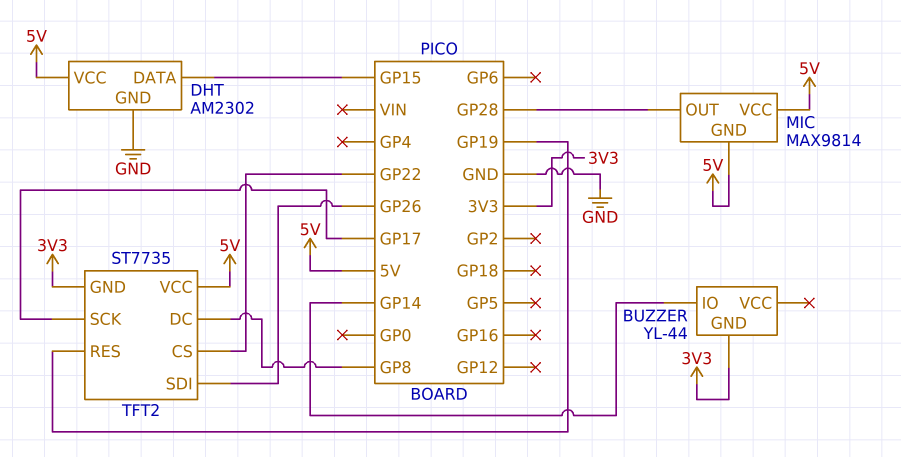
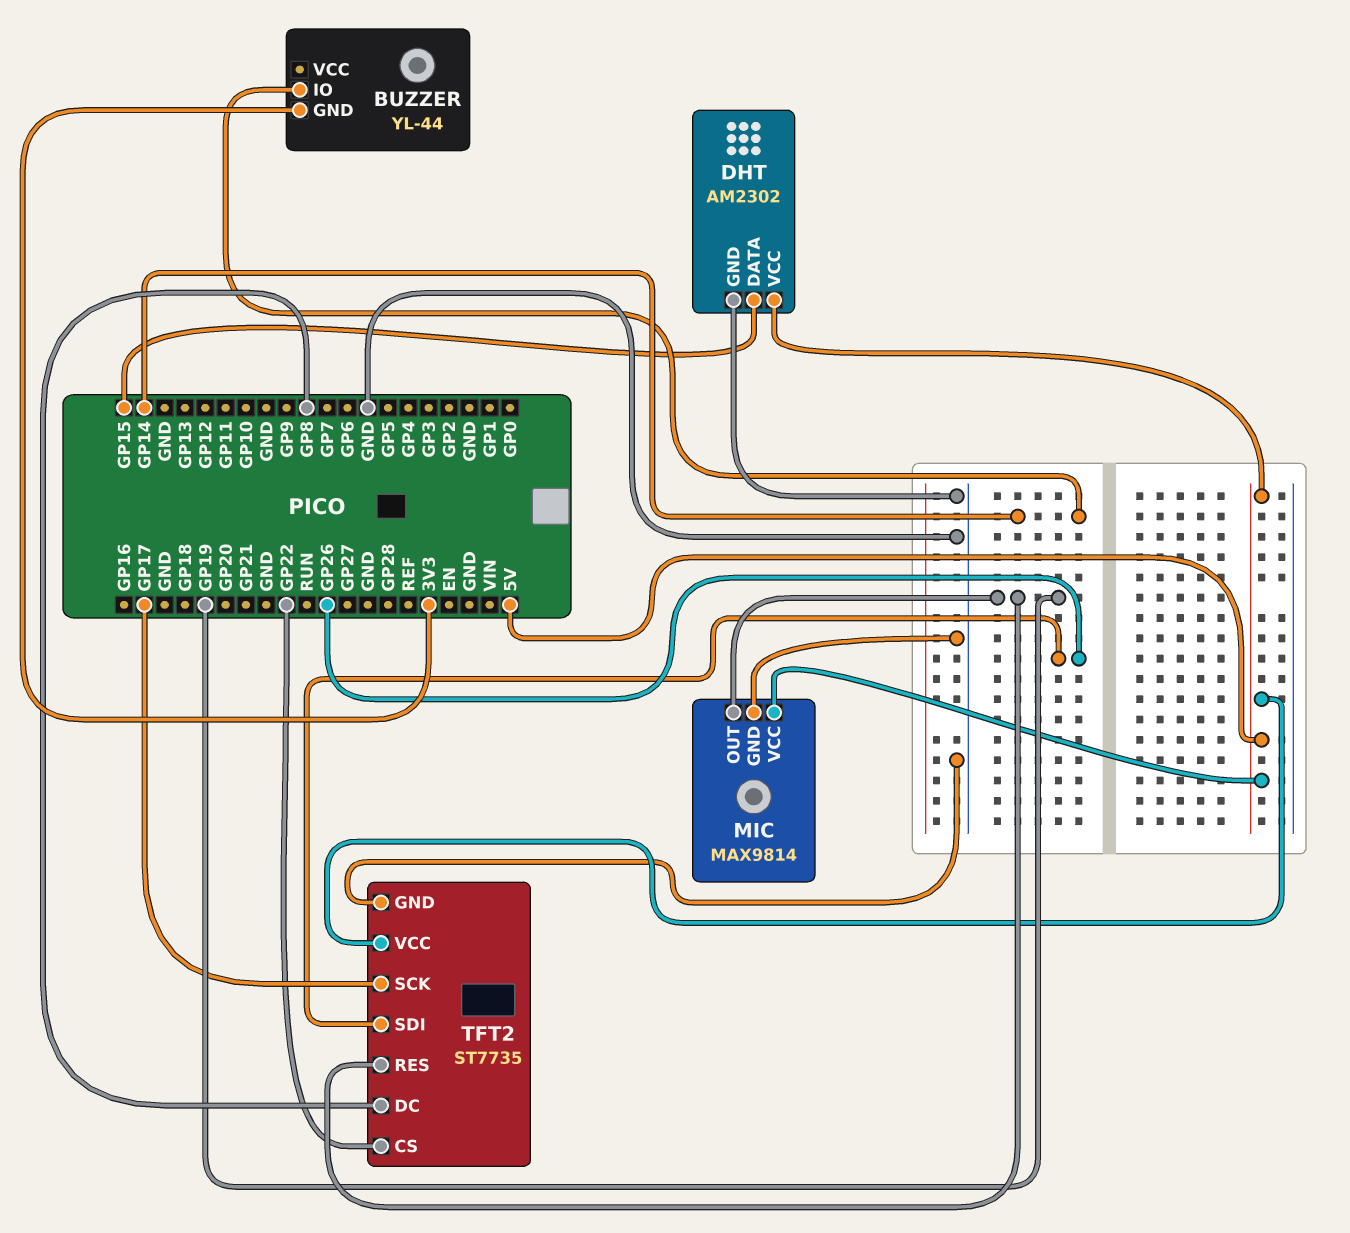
MIC pin GND: 5V -> GND
MIC pin OUT: GP28 -> GP19
TFT2 pin GND: 3V3 -> GND

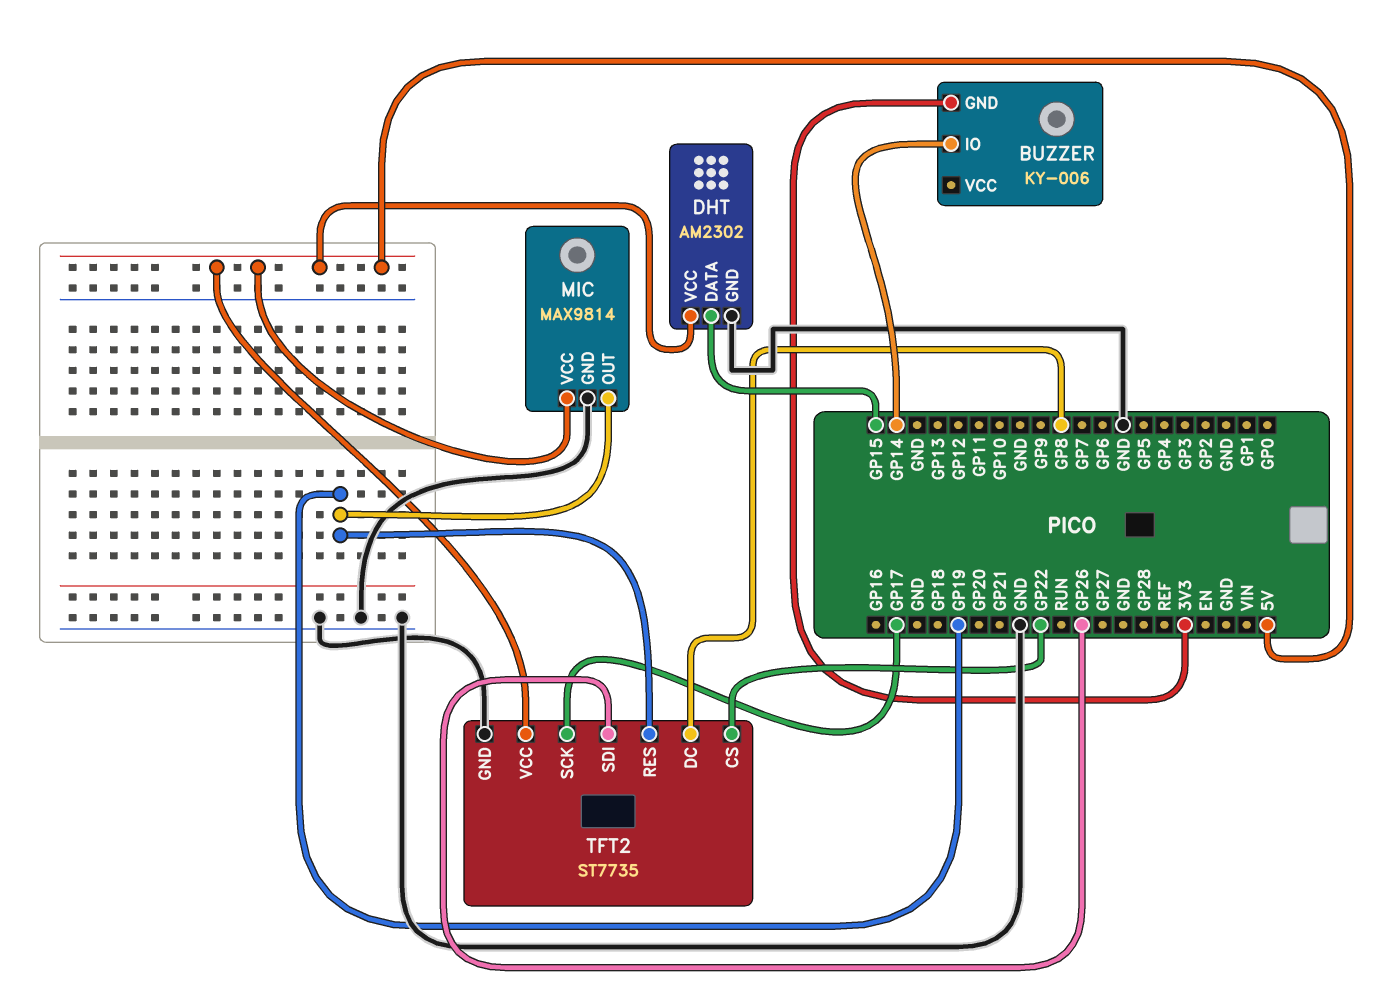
BUZZER: YL-44 -> KY-006

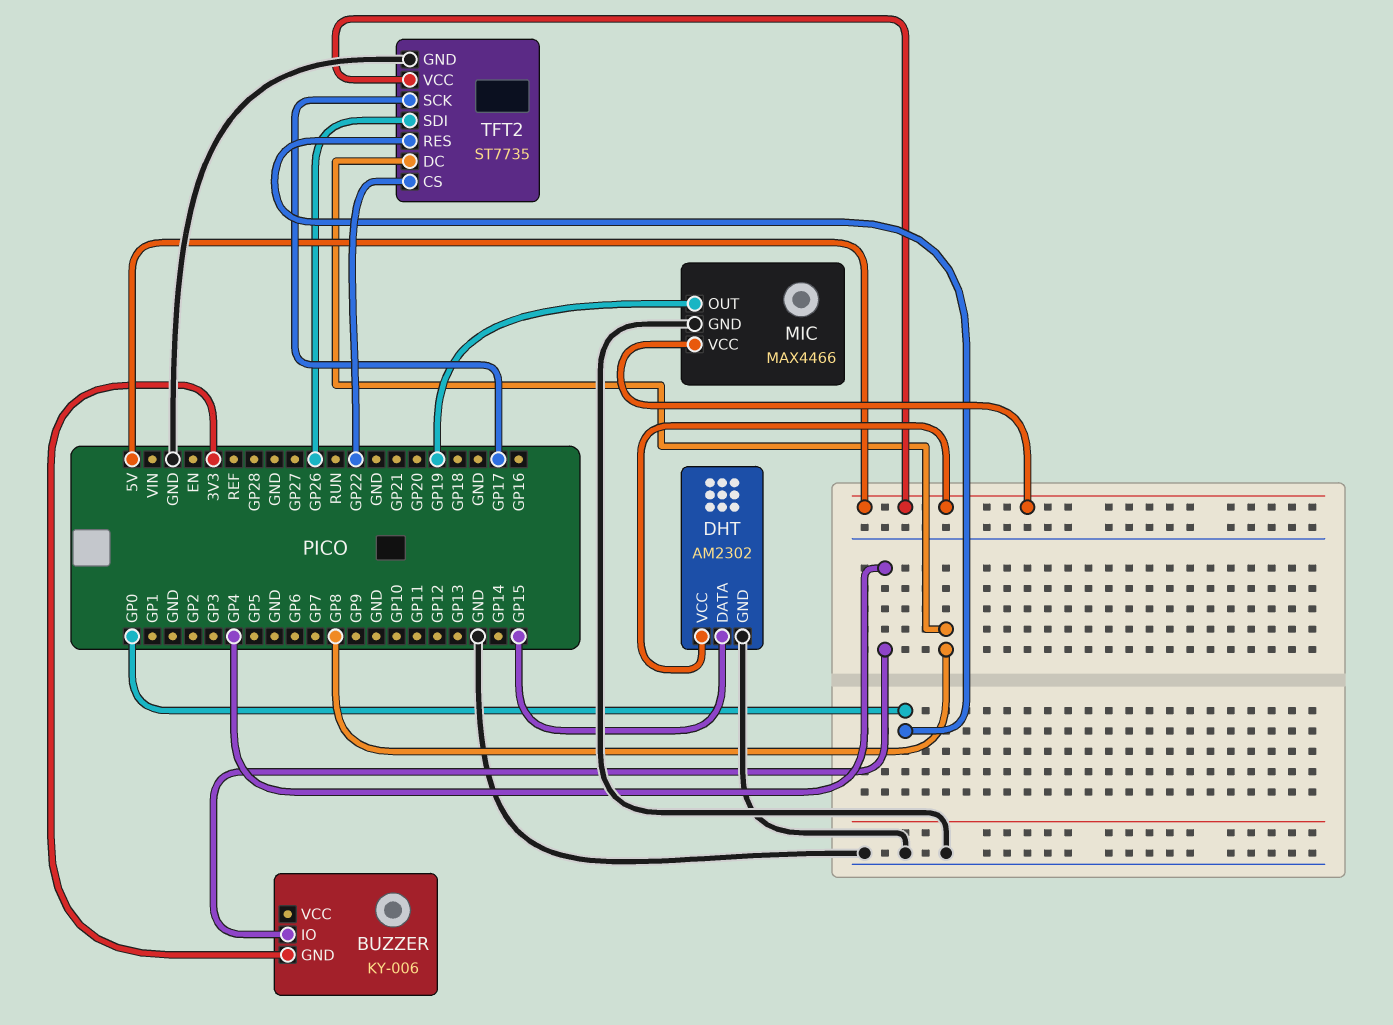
BUZZER pin IO: GP14 -> GP4
MIC: MAX9814 -> MAX4466
TFT2 pin RES: GP19 -> GP0

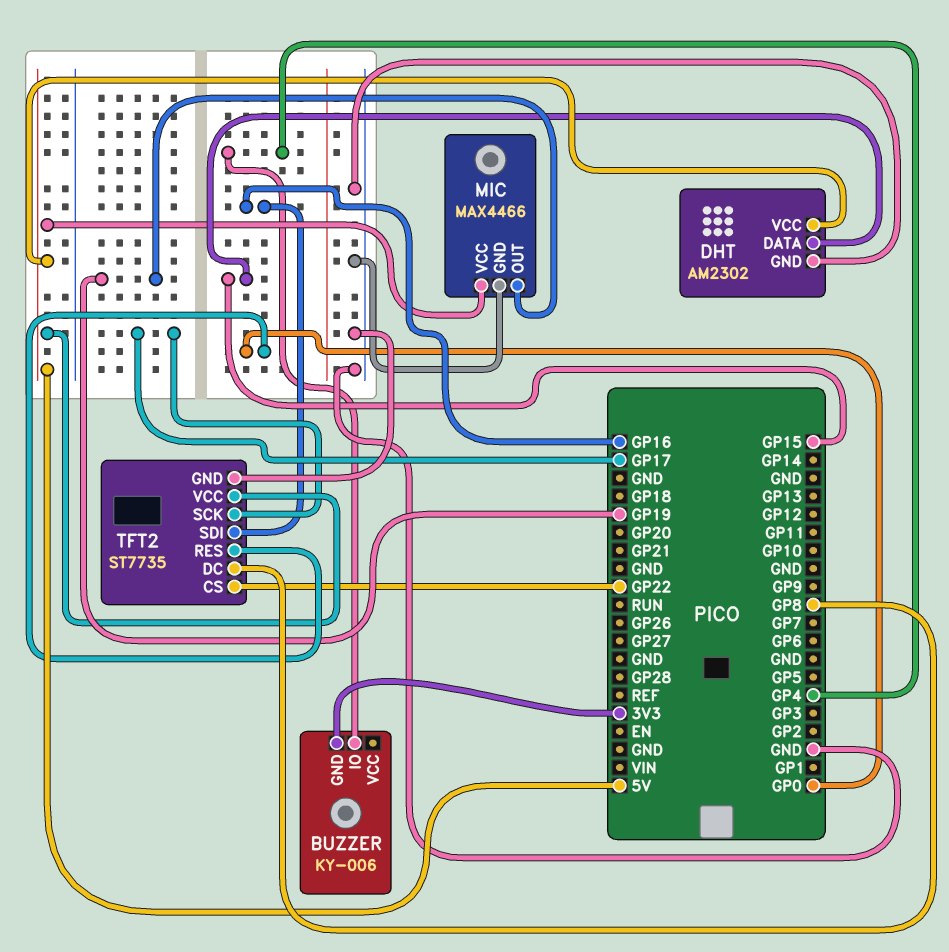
TFT2 pin SDI: GP26 -> GP16

